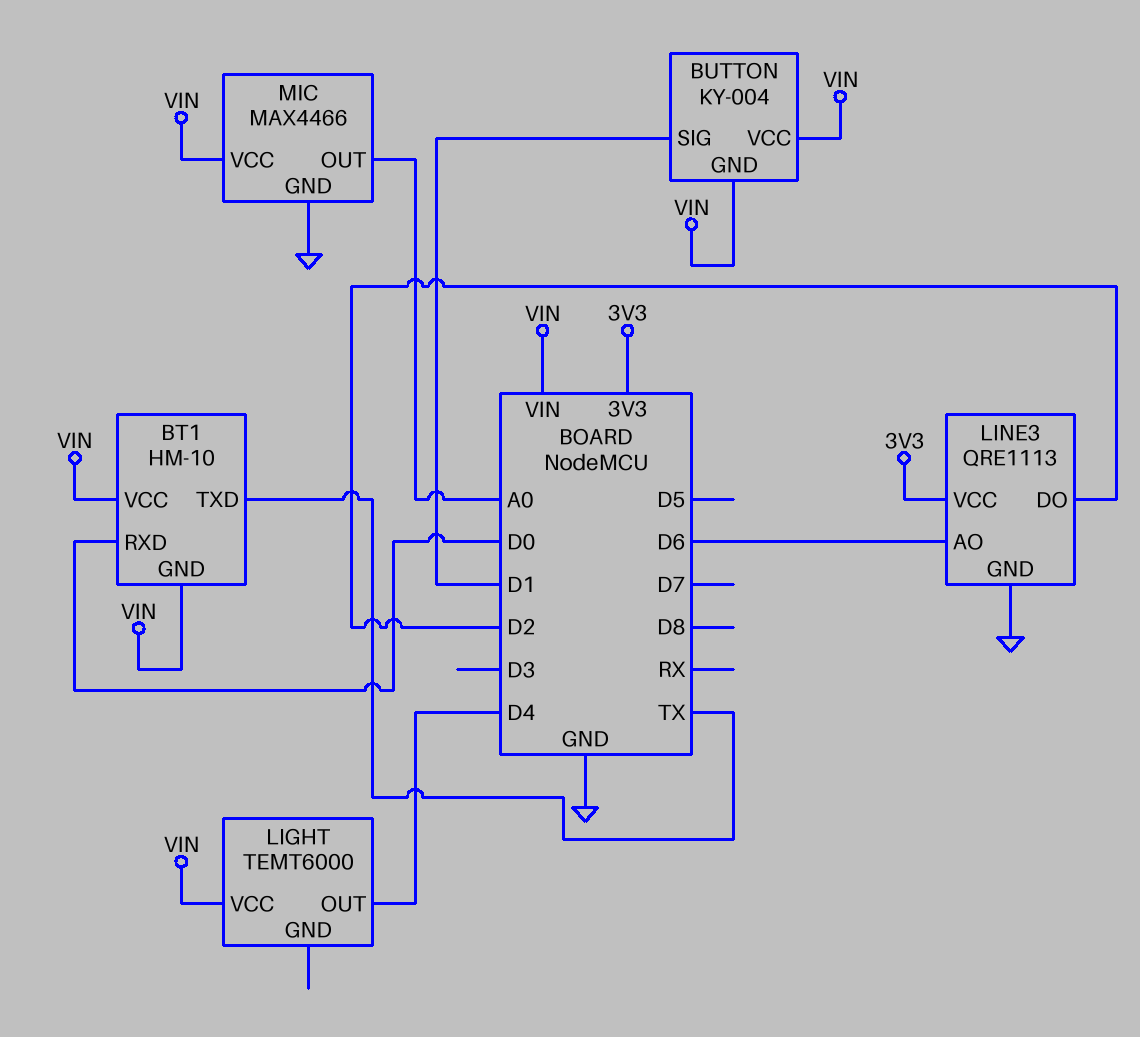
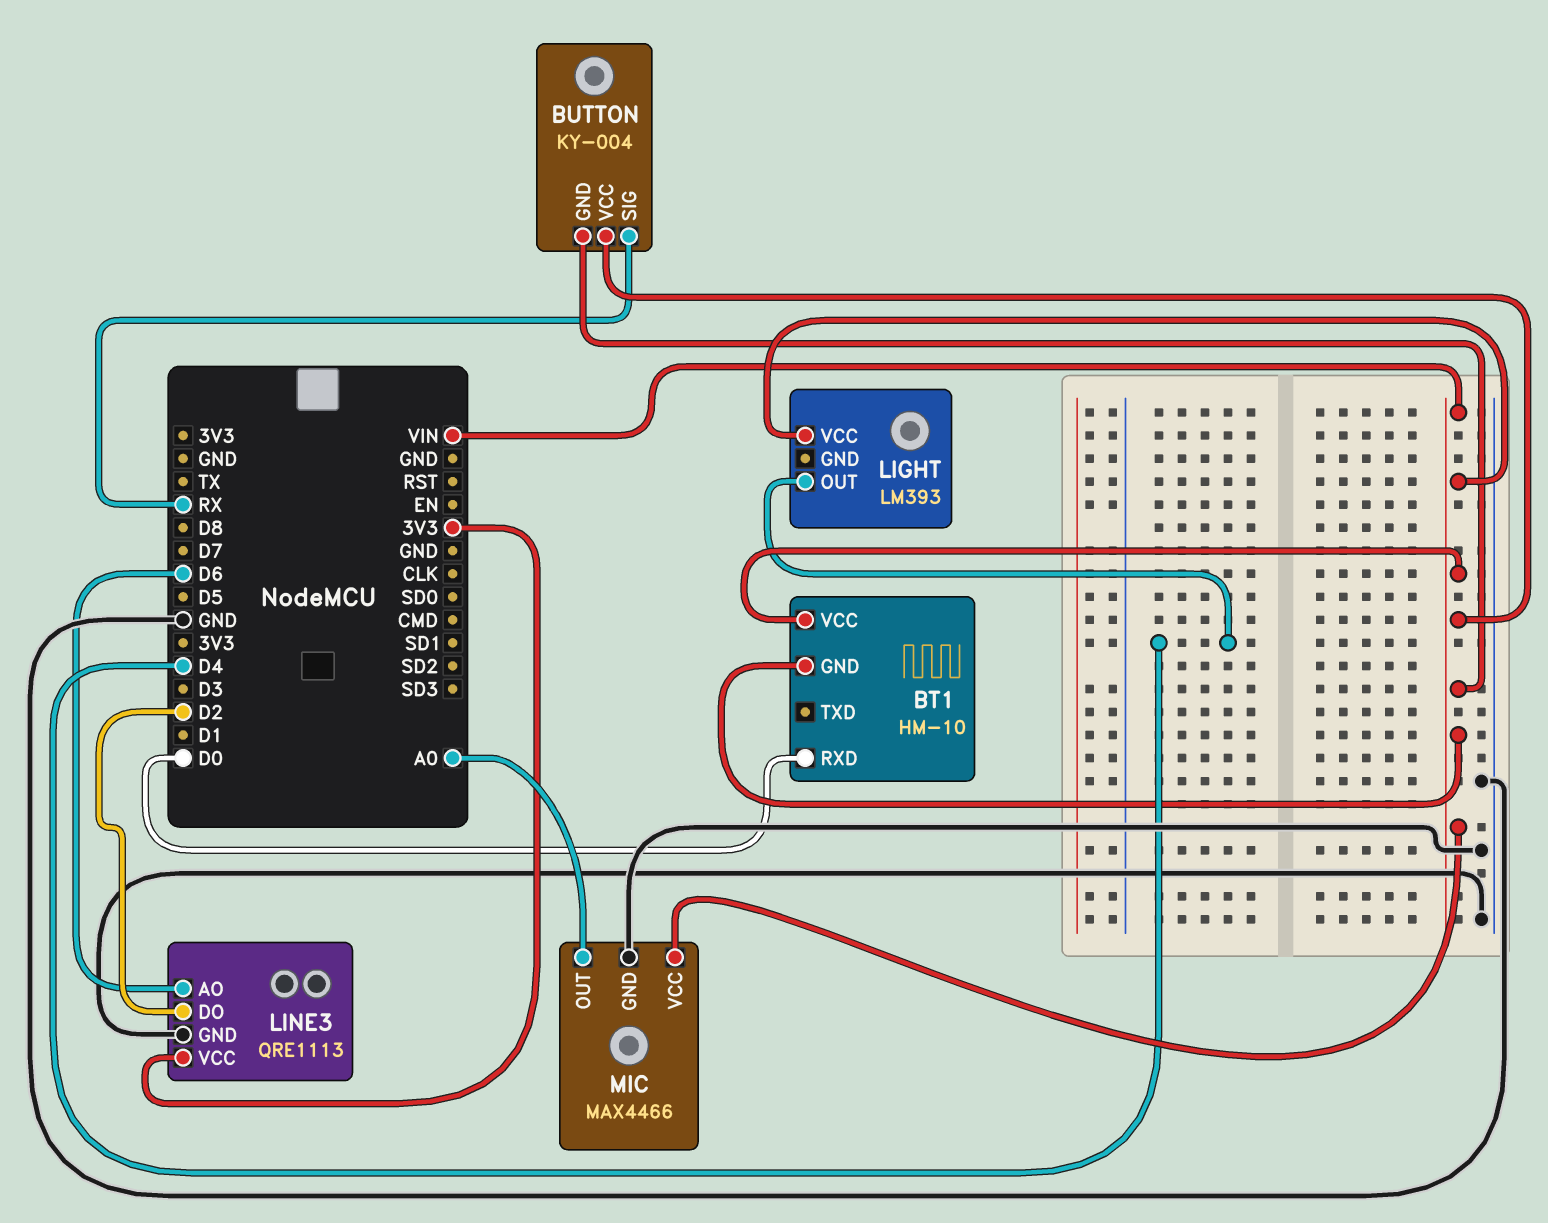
BT1 pin TXD: TX -> none
BUTTON pin SIG: D1 -> RX
LIGHT: TEMT6000 -> LM393

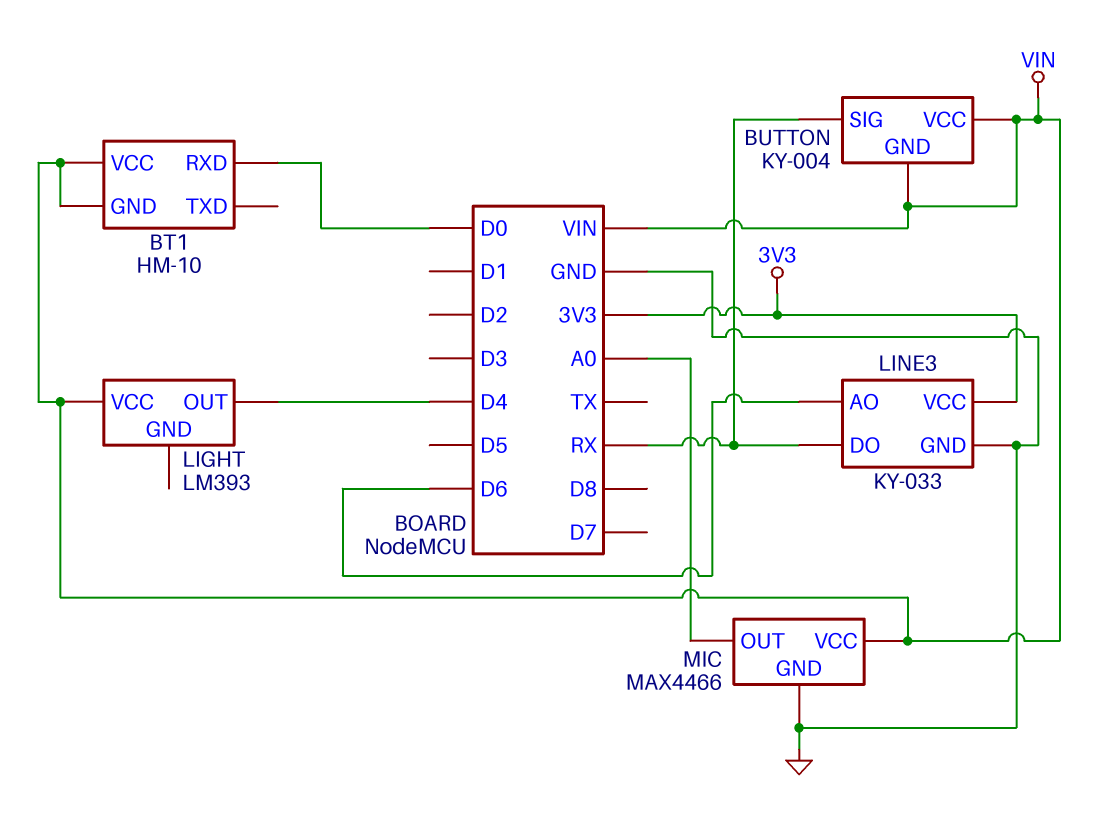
LINE3: QRE1113 -> KY-033
LINE3 pin DO: D2 -> RX

